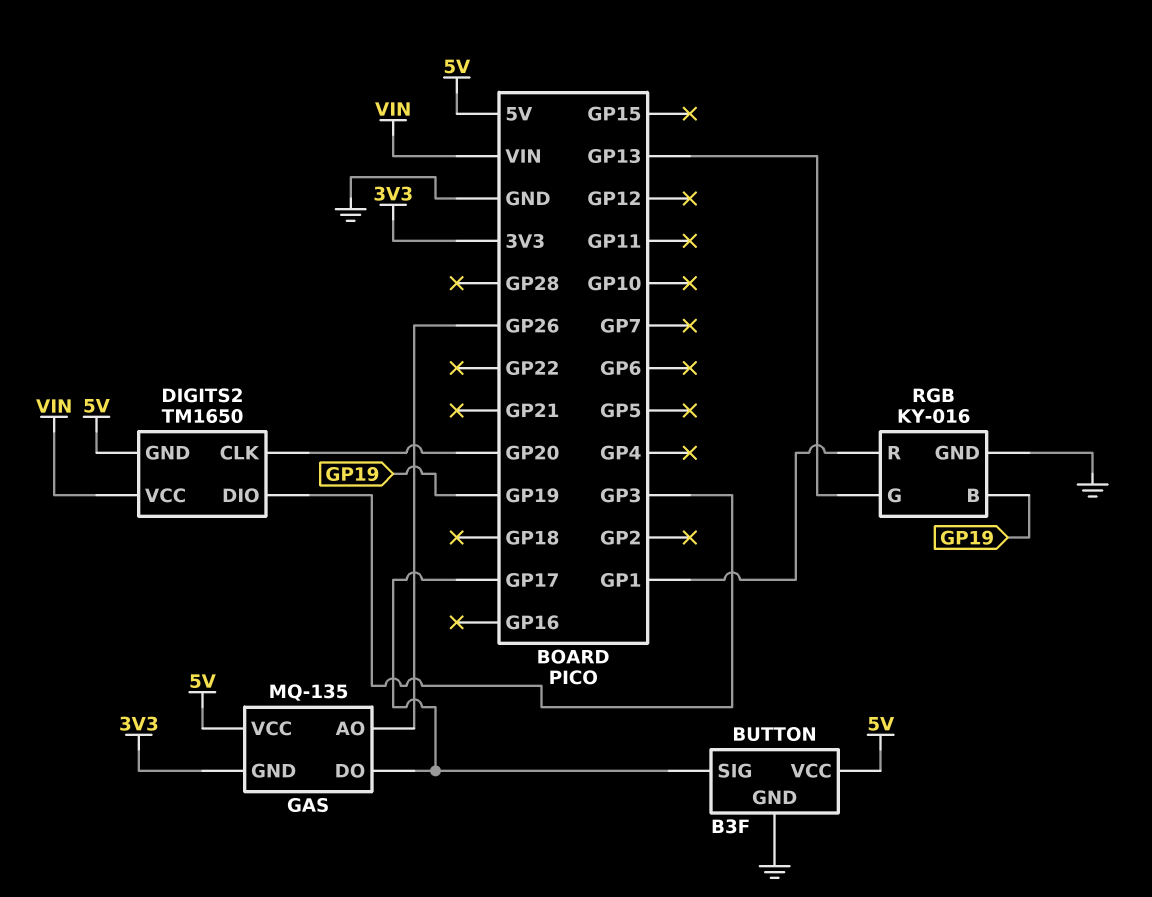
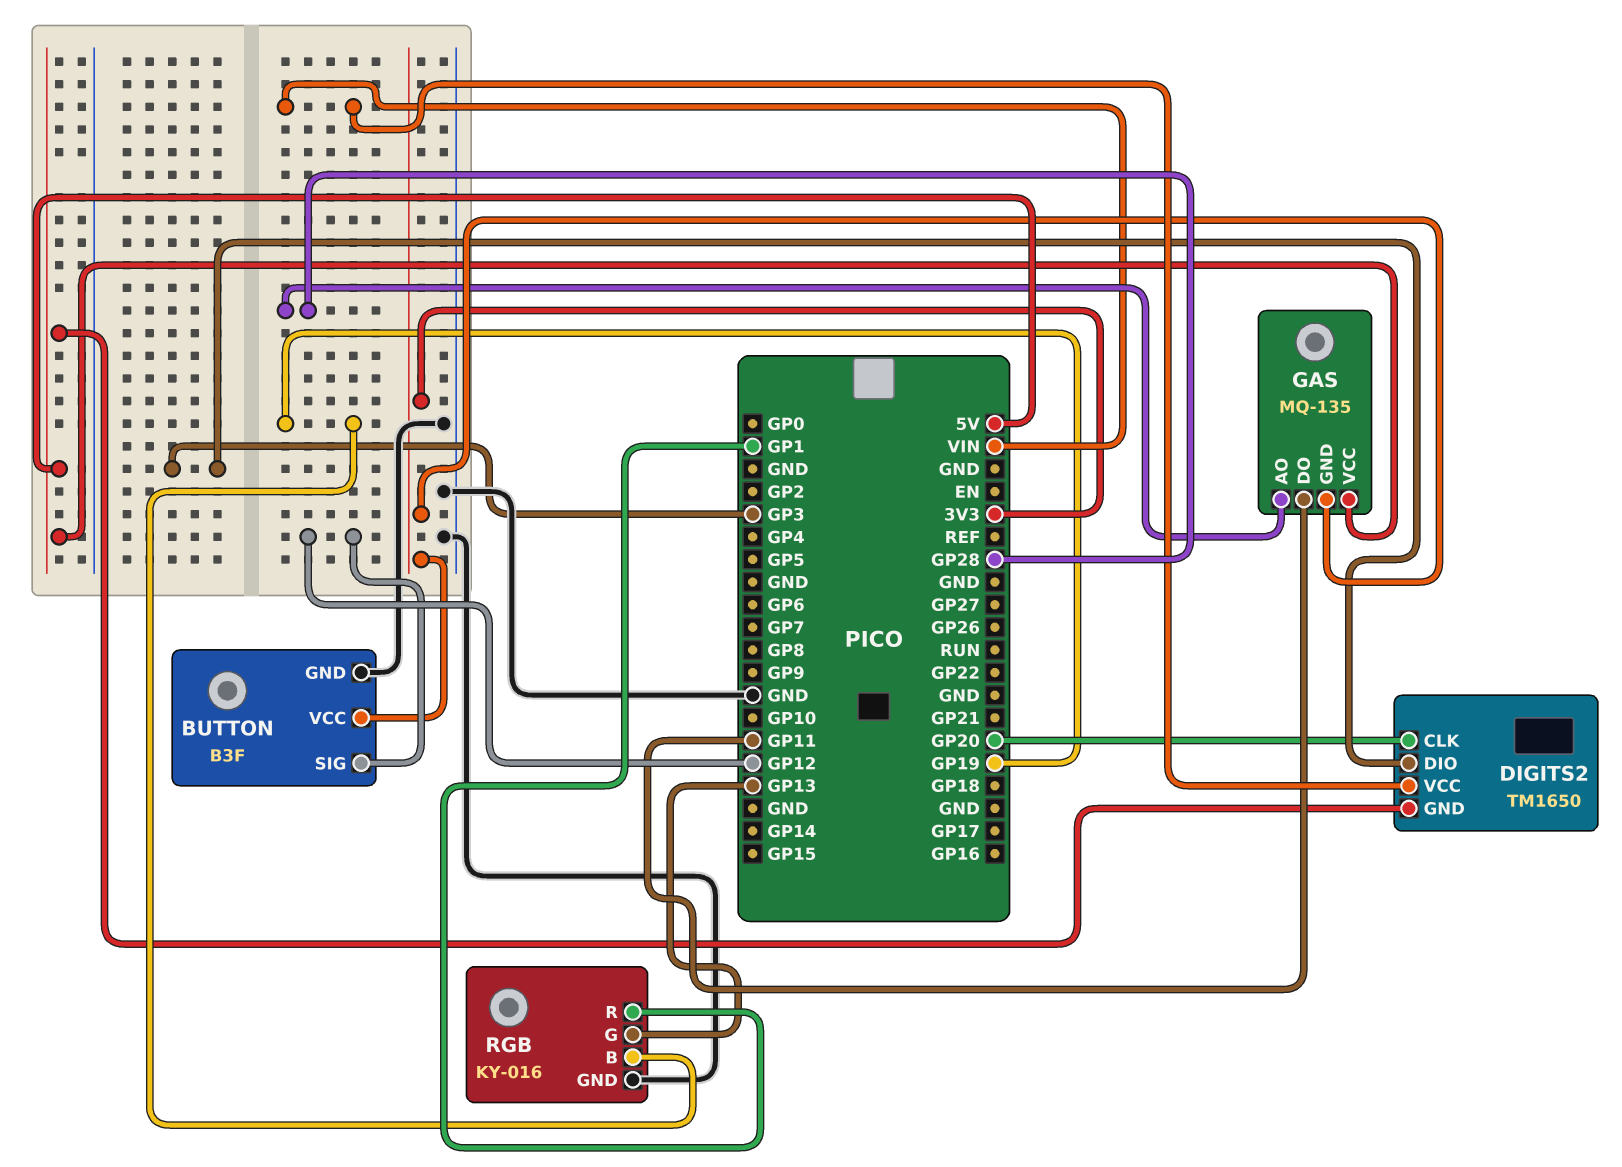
BUTTON pin SIG: GP17 -> GP12
BUTTON pin VCC: 5V -> 3V3
GAS pin AO: GP26 -> GP28
GAS pin DO: GP17 -> GP11

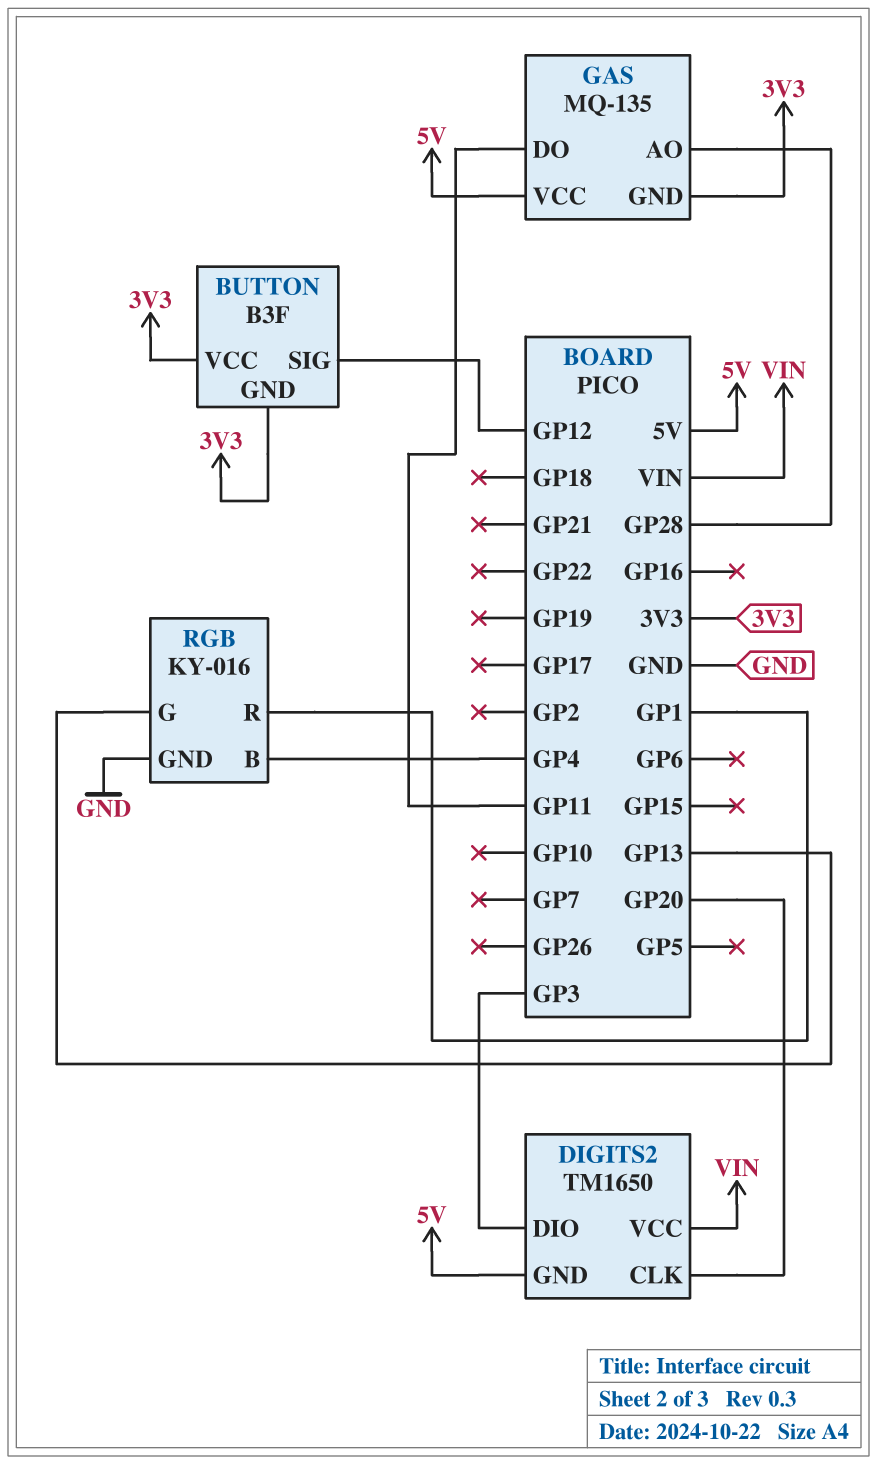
BUTTON pin GND: GND -> 3V3
RGB pin B: GP19 -> GP4

